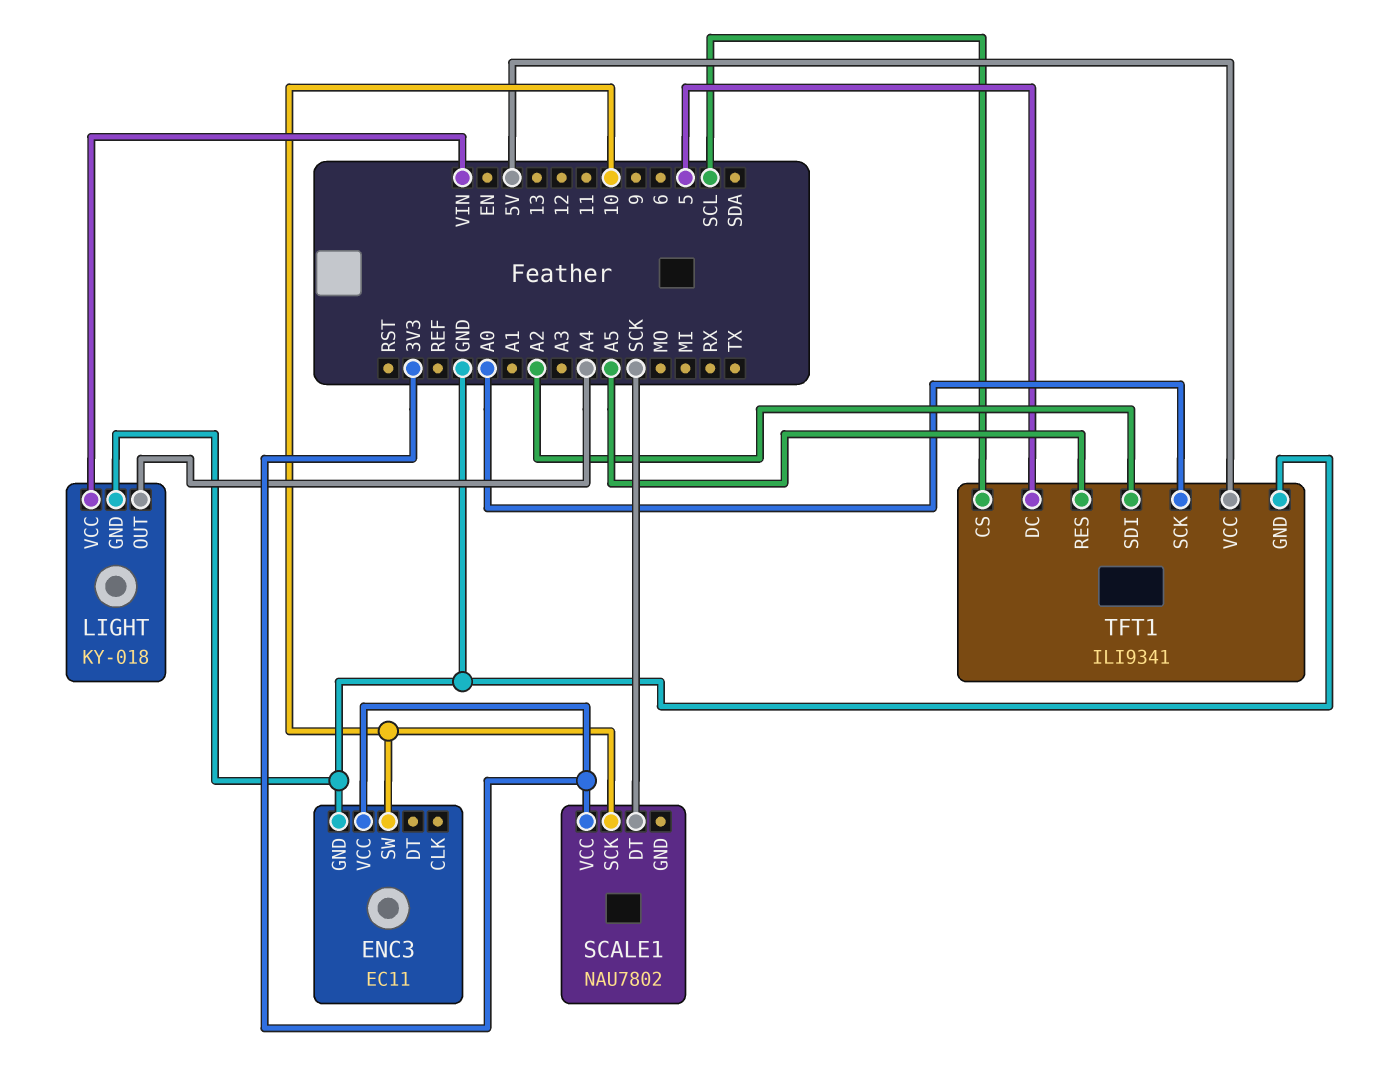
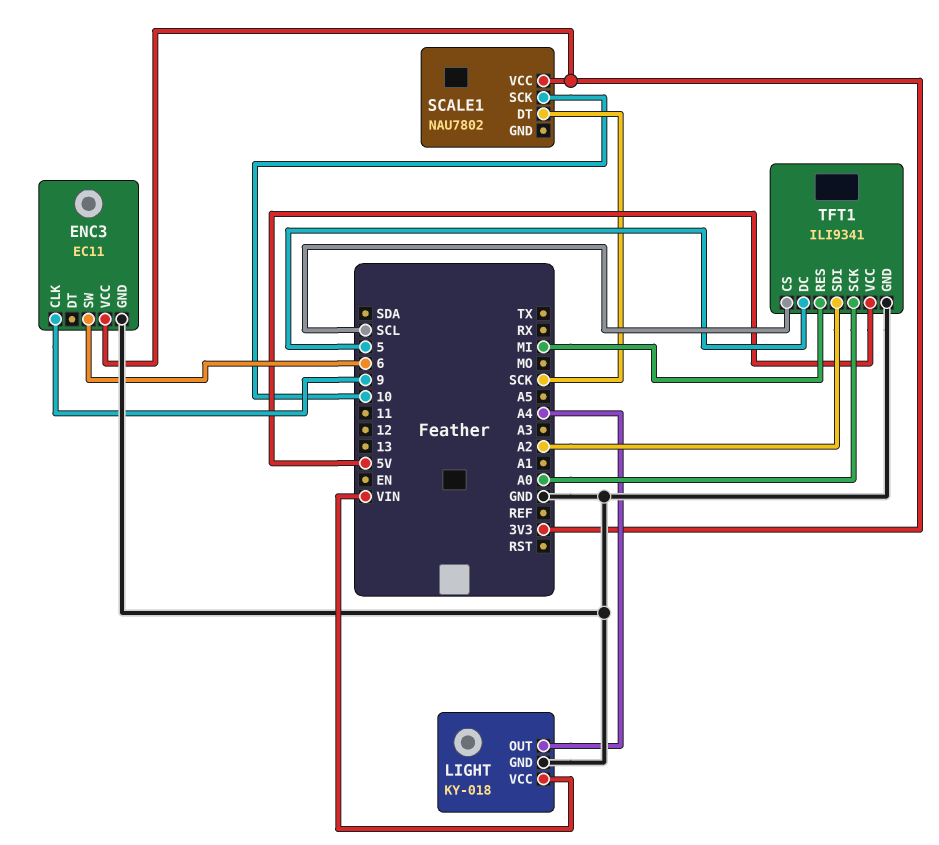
ENC3 pin CLK: none -> 9
ENC3 pin SW: 10 -> 6
TFT1 pin RES: A5 -> MI

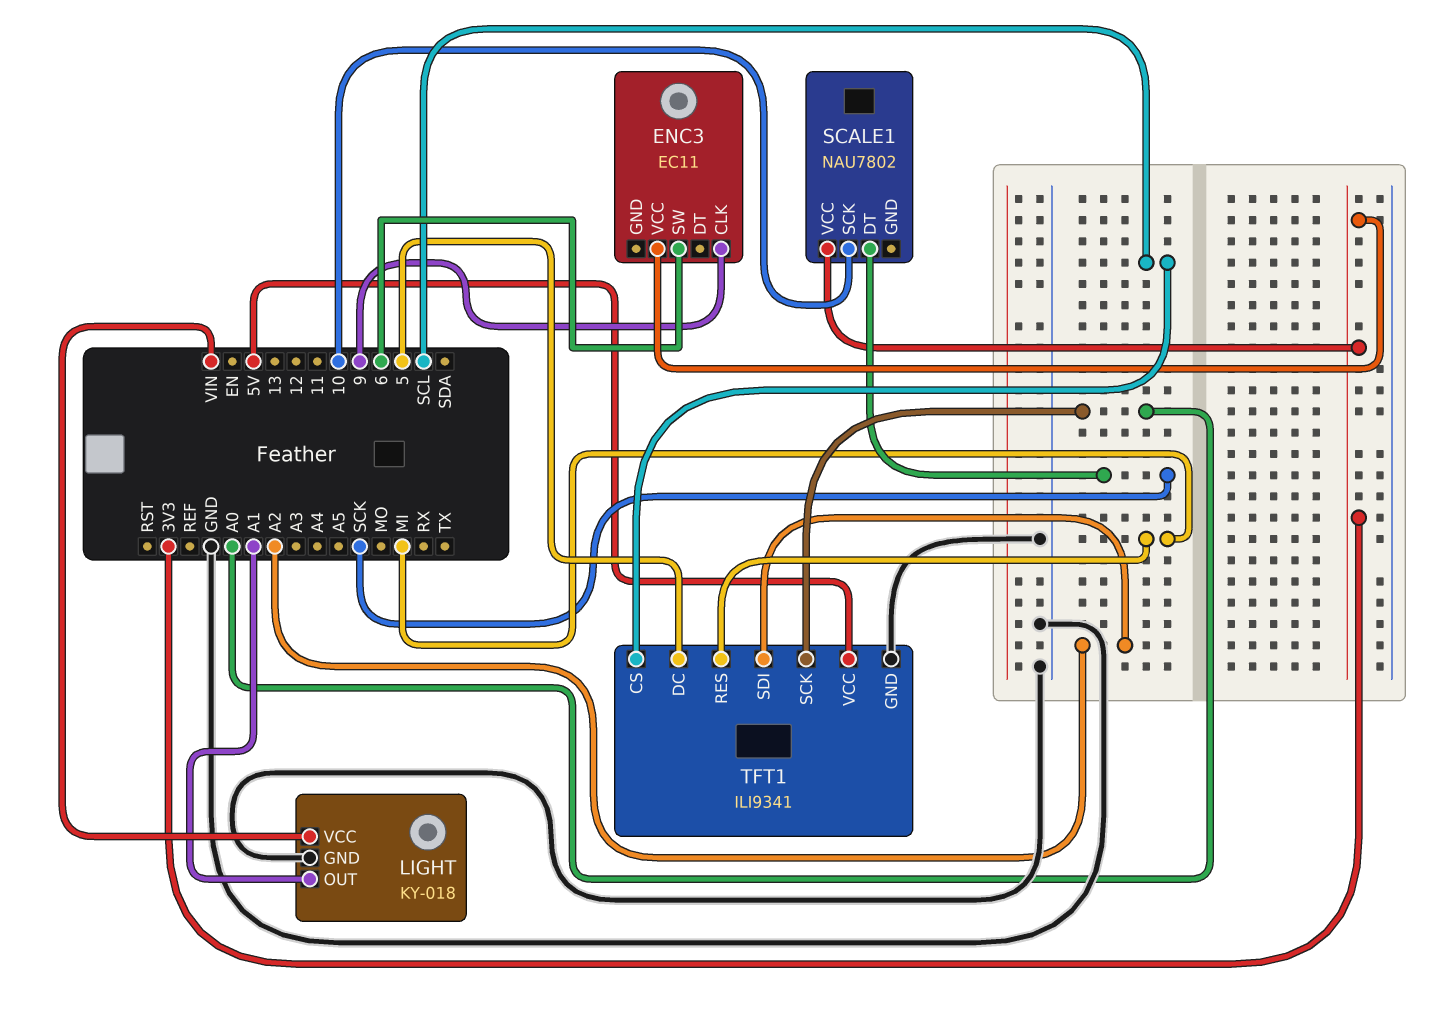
ENC3 pin GND: GND -> none
LIGHT pin OUT: A4 -> A1

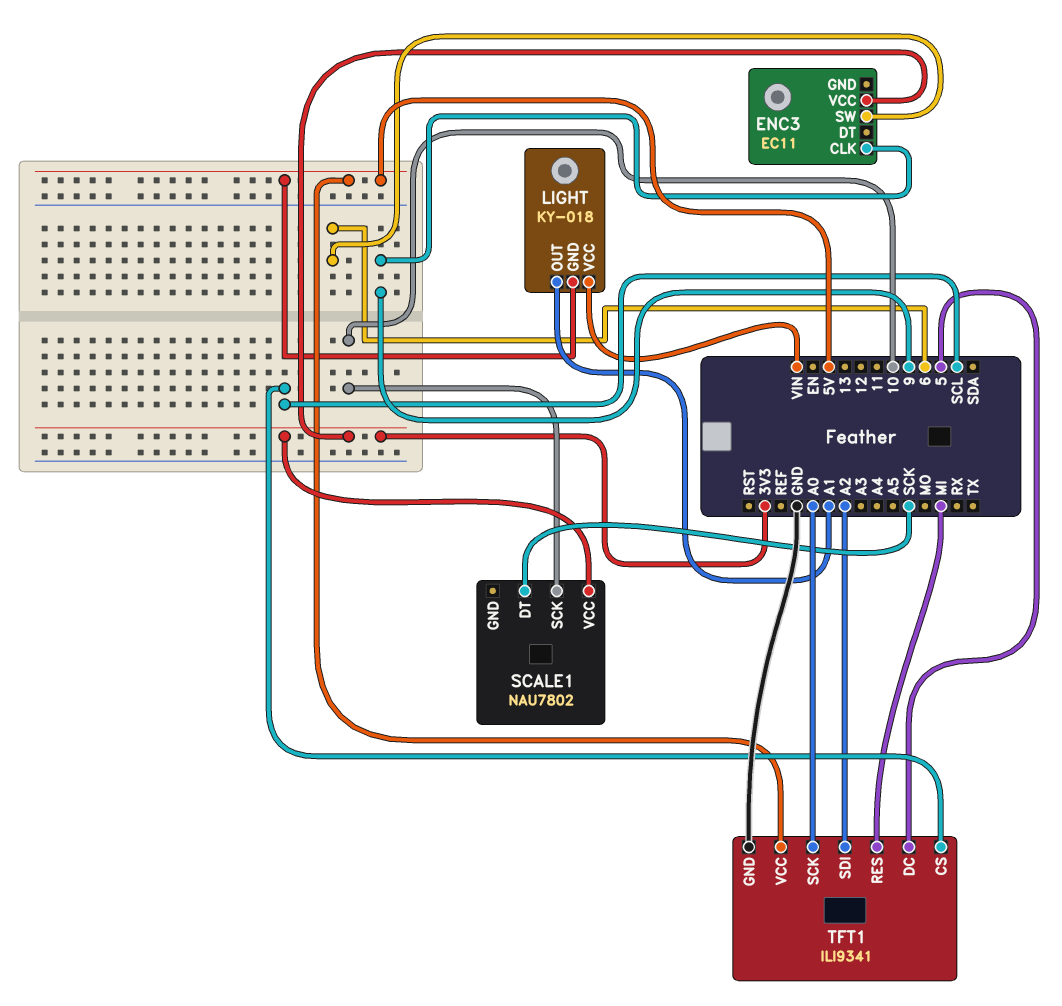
LIGHT pin GND: GND -> 5V

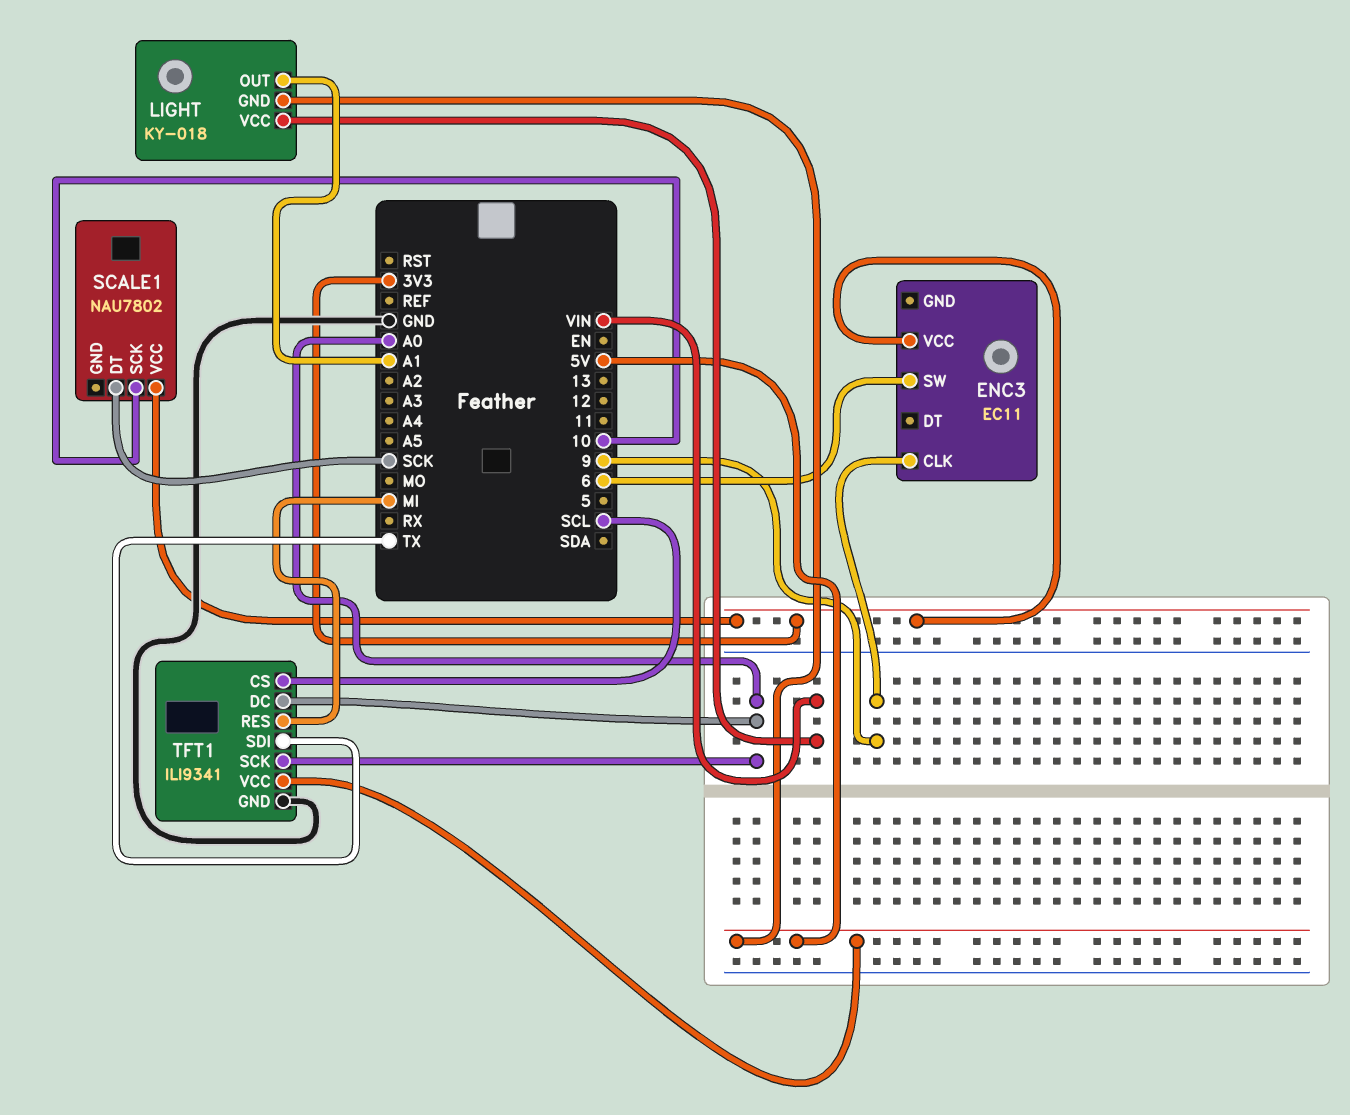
TFT1 pin DC: 5 -> A0
TFT1 pin SDI: A2 -> TX

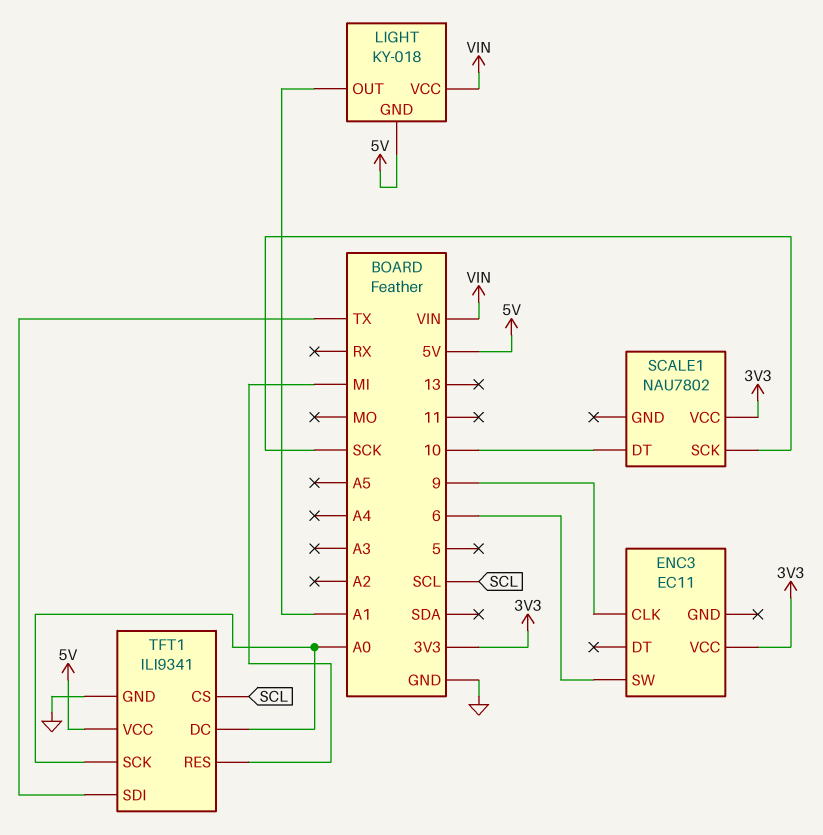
SCALE1 pin DT: SCK -> 10
SCALE1 pin SCK: 10 -> SCK

